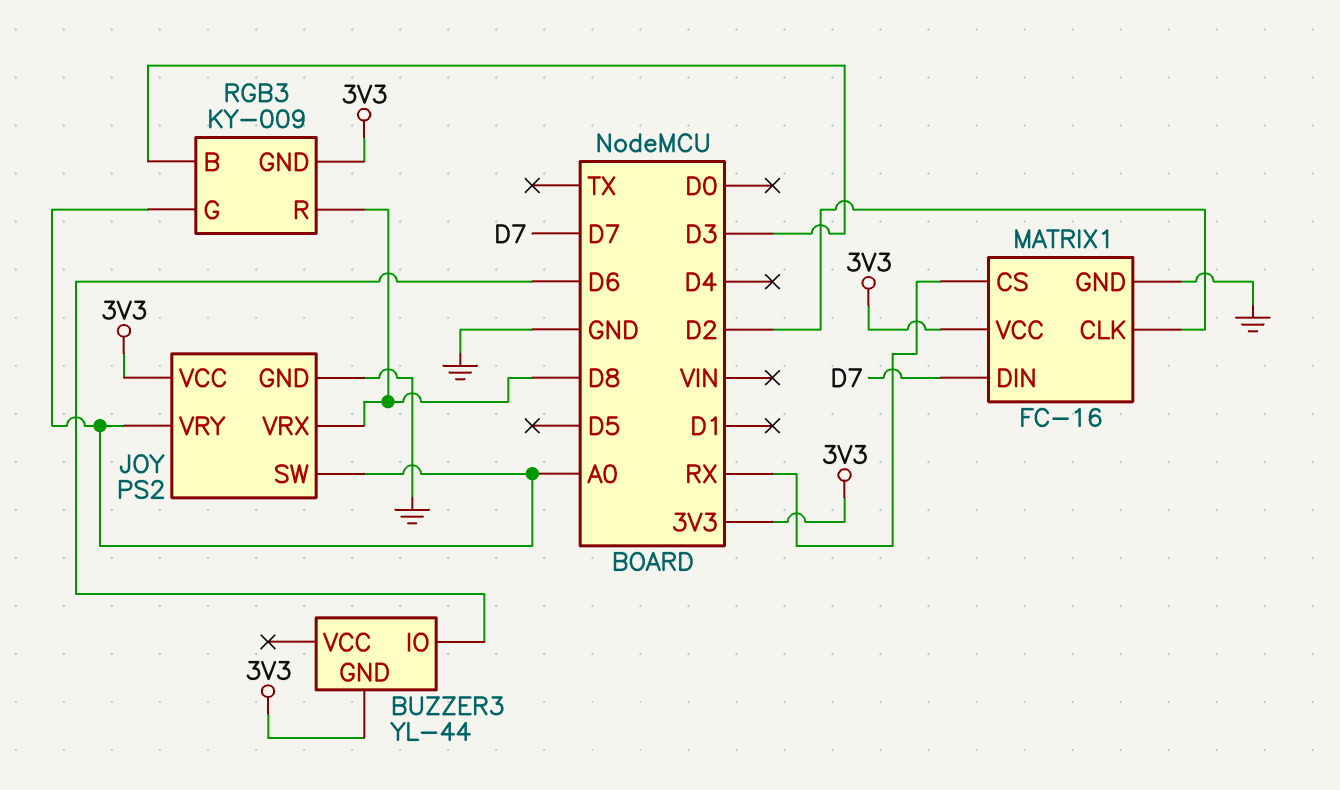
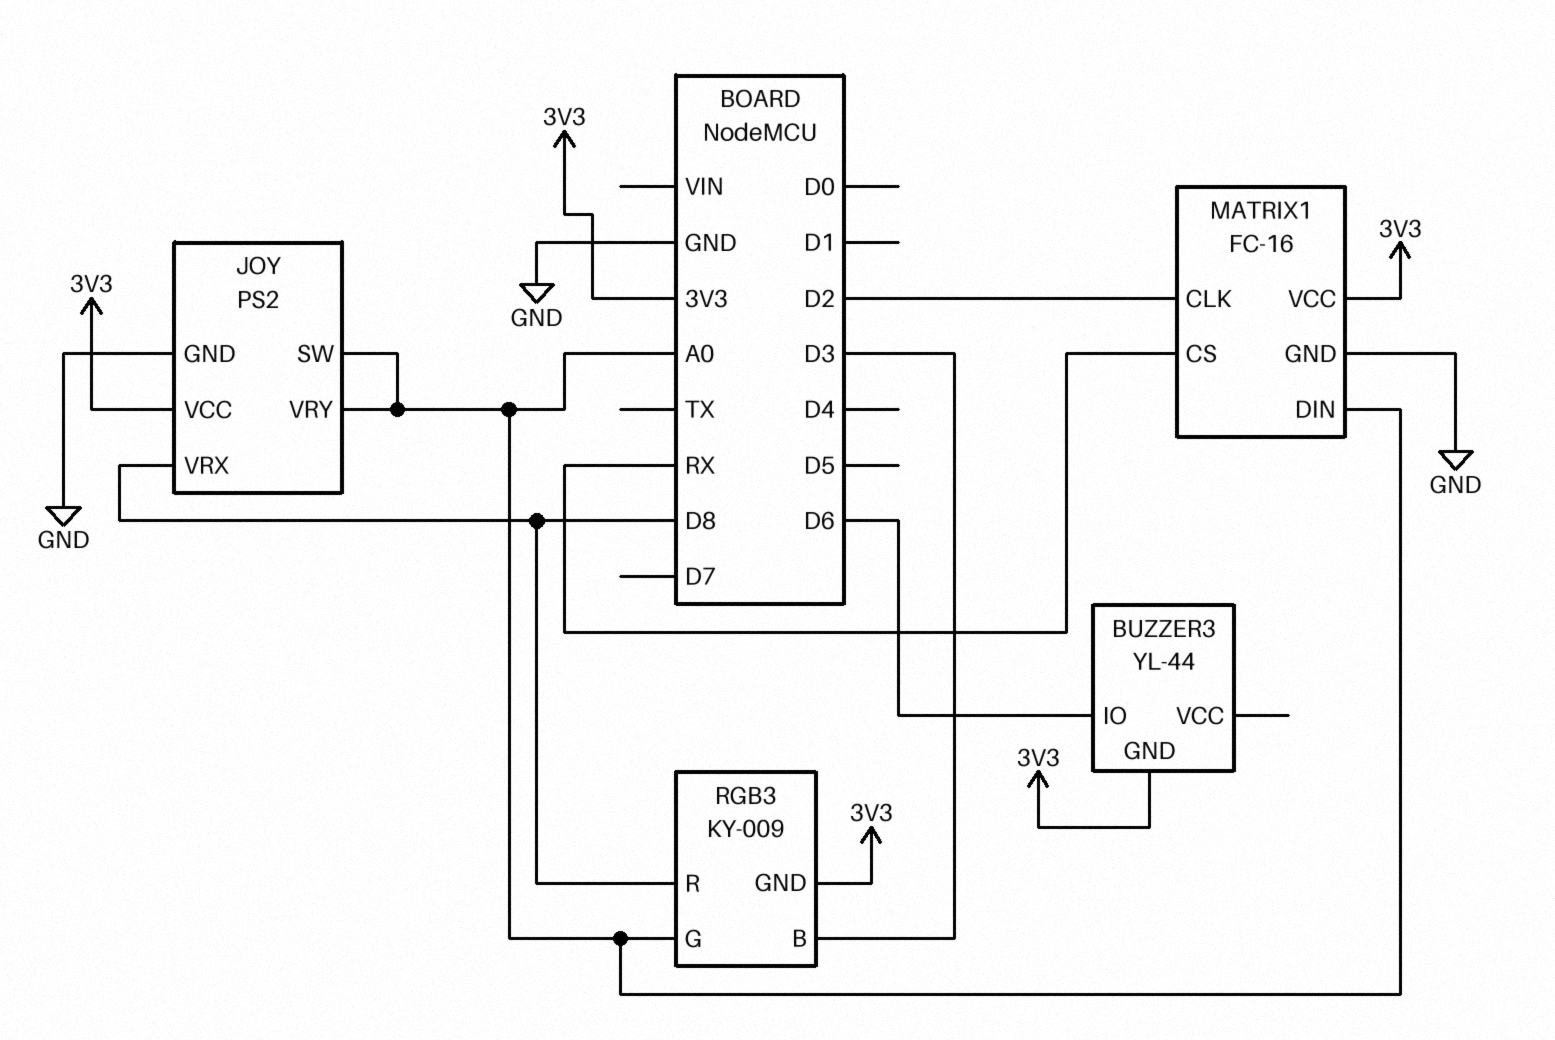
MATRIX1 pin DIN: D7 -> A0

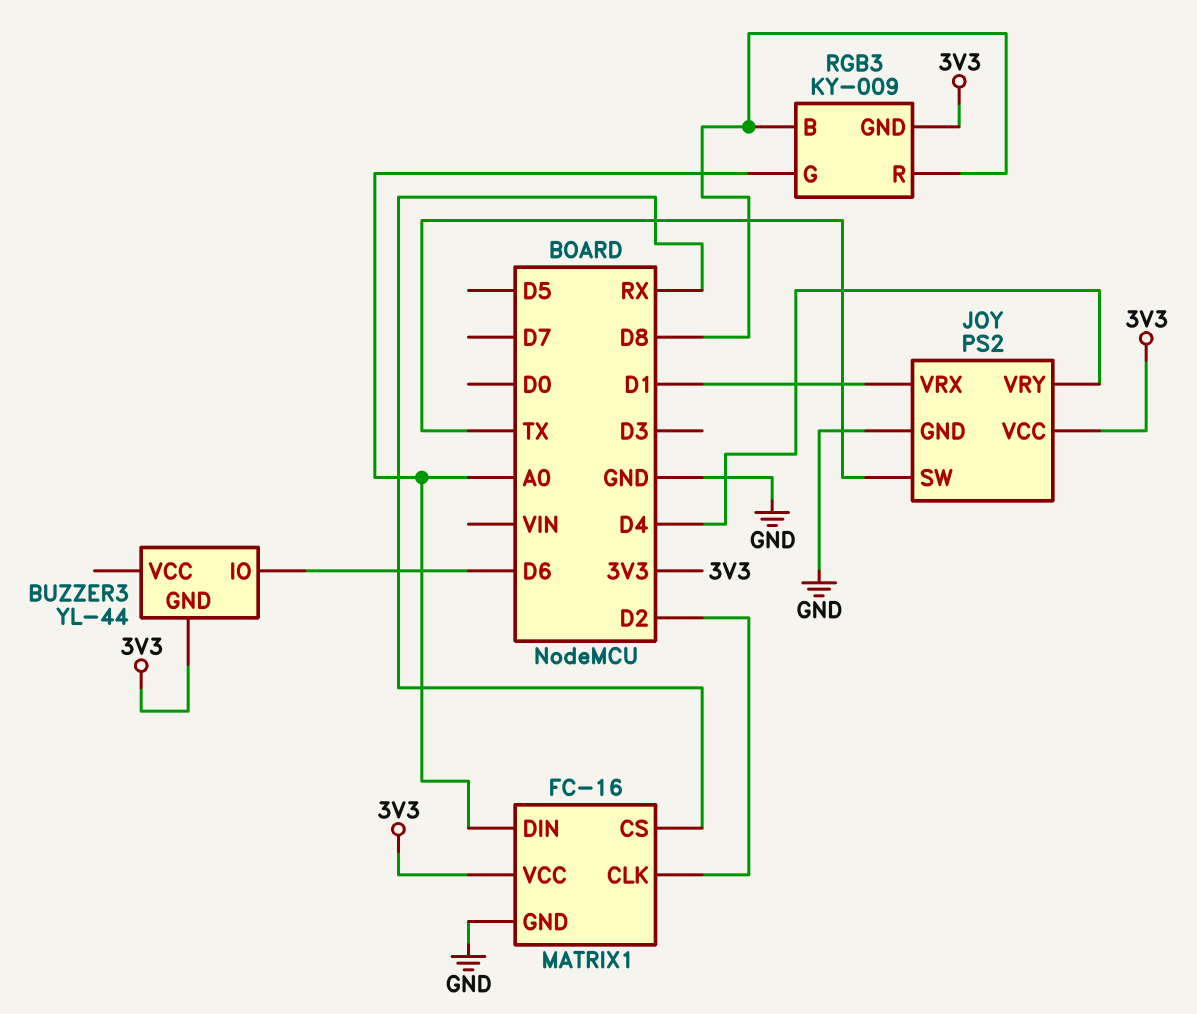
JOY pin SW: A0 -> TX
JOY pin VRX: D8 -> D1
JOY pin VRY: A0 -> D4
RGB3 pin B: D3 -> D8

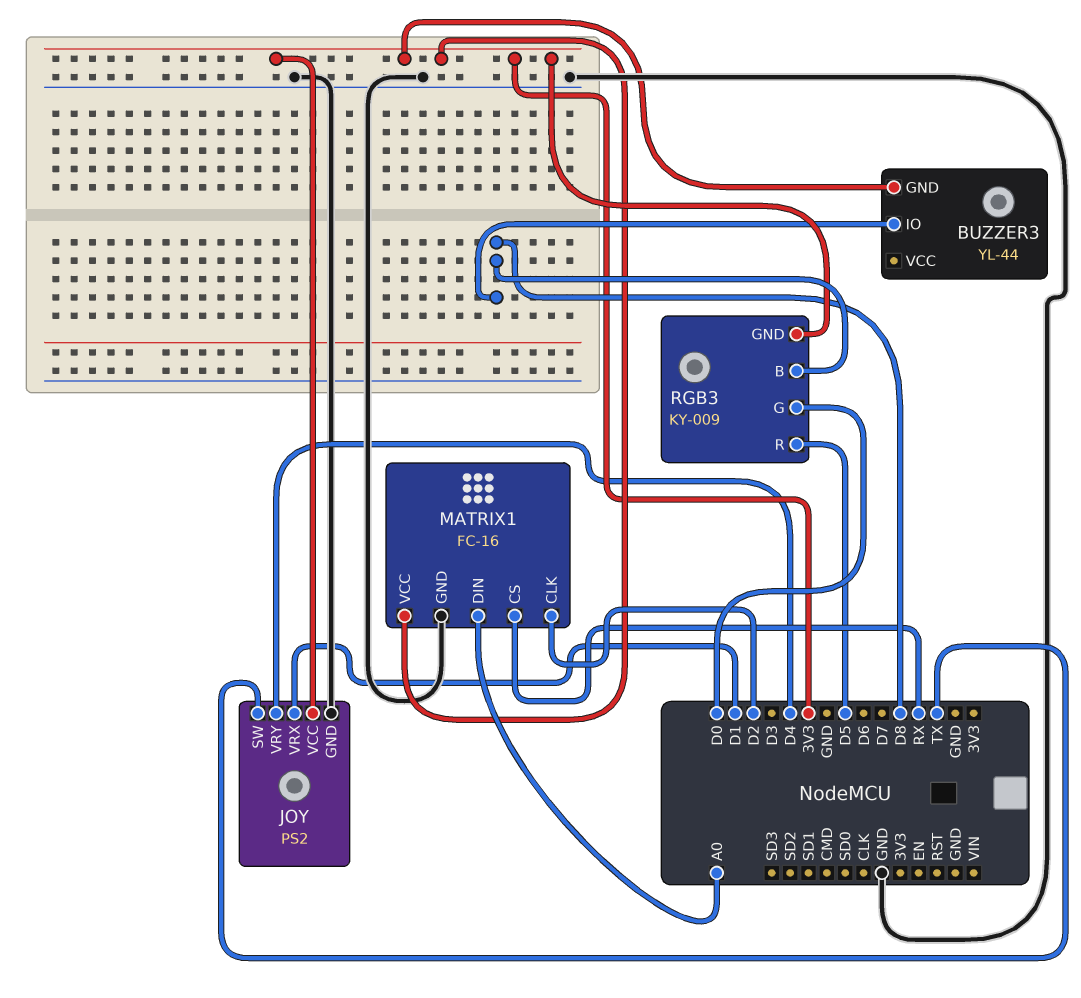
BUZZER3 pin IO: D6 -> D8
RGB3 pin G: A0 -> D0
RGB3 pin R: D8 -> D5

